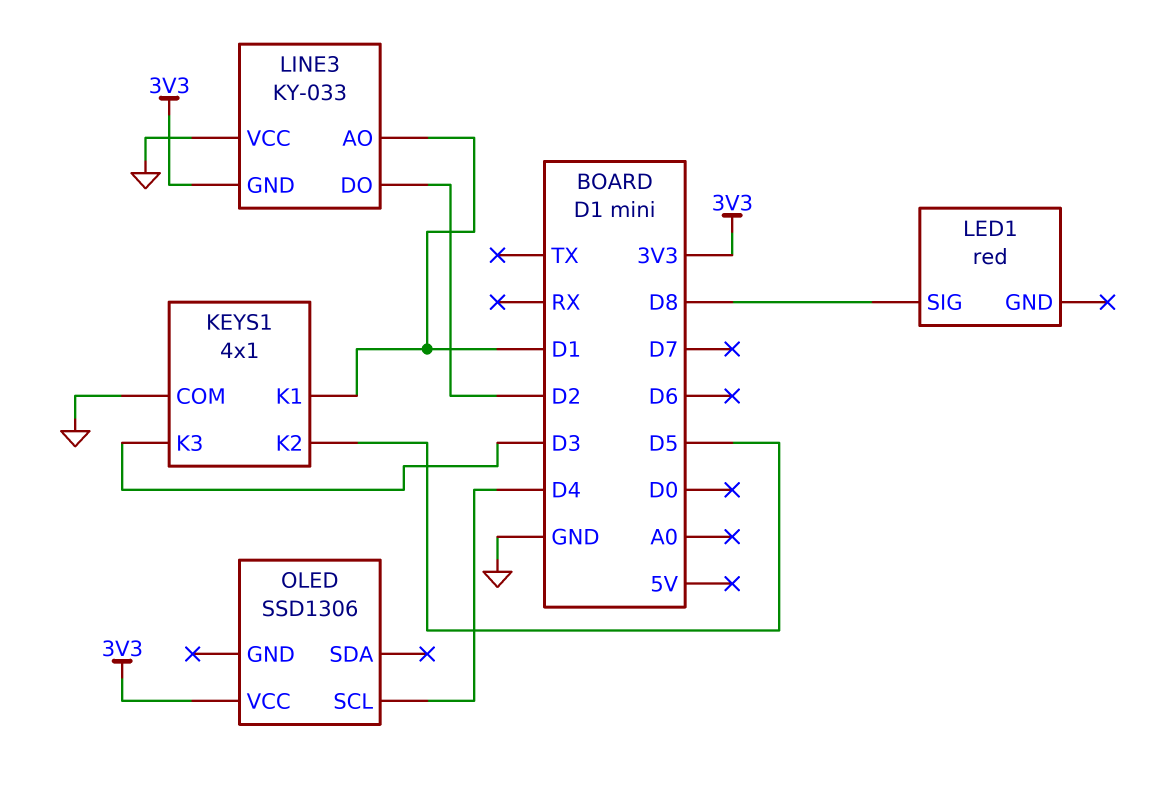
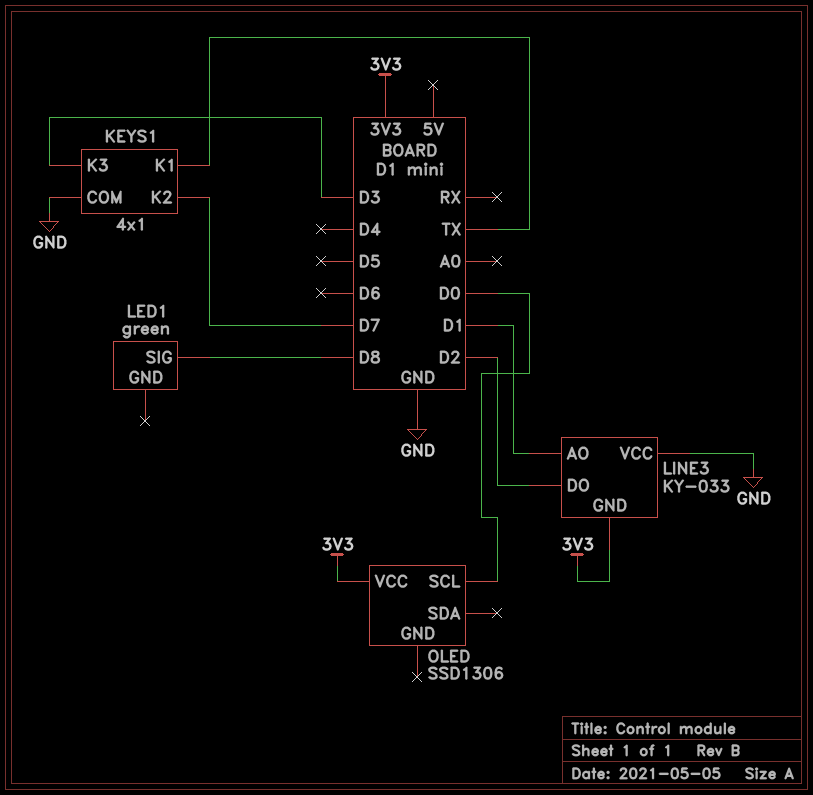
KEYS1 pin K1: D1 -> TX
KEYS1 pin K2: D5 -> D7
LED1: red -> green
OLED pin SCL: D4 -> D0

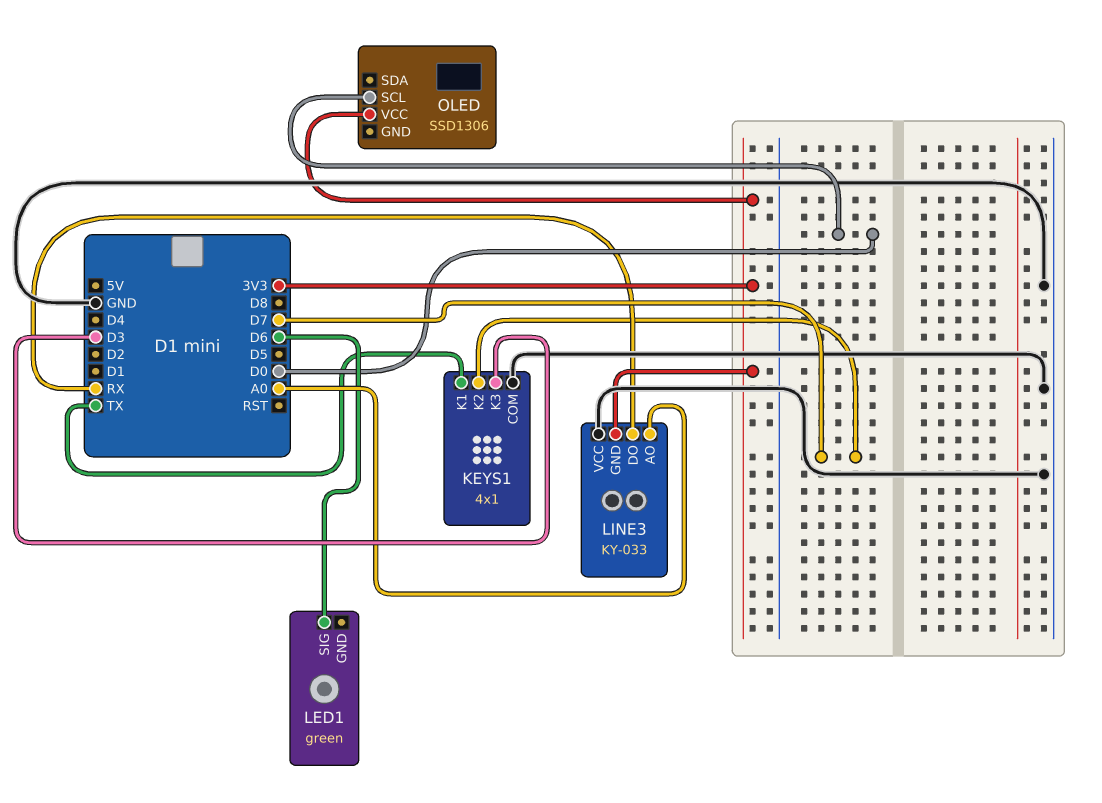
LED1 pin SIG: D8 -> D6
LINE3 pin AO: D1 -> A0
LINE3 pin DO: D2 -> RX

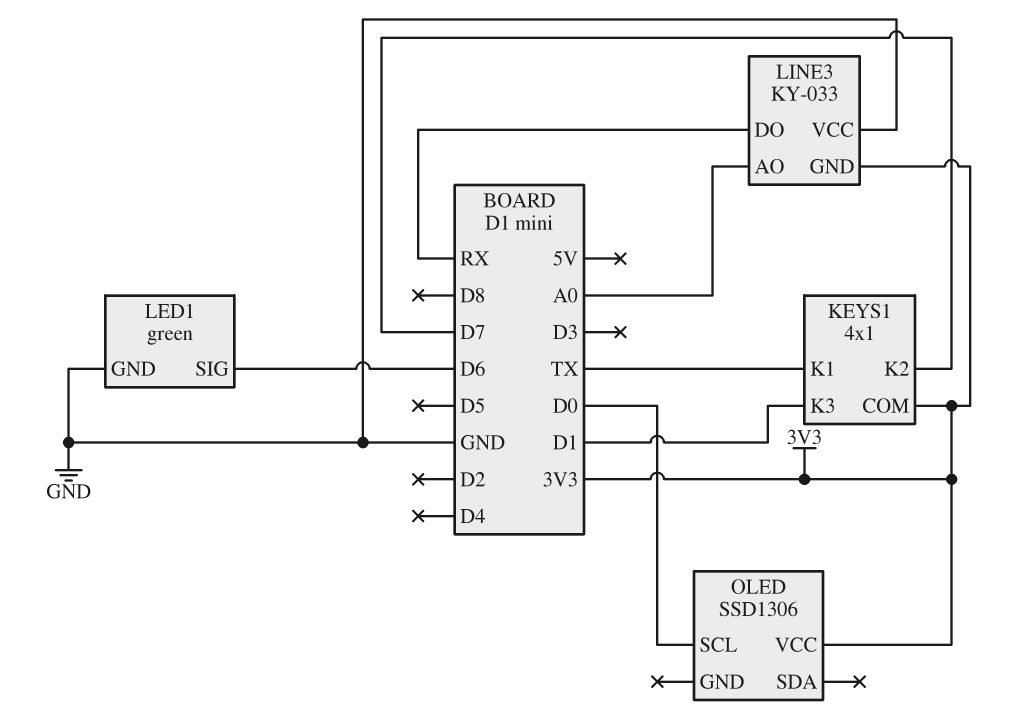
KEYS1 pin COM: GND -> 3V3
KEYS1 pin K3: D3 -> D1
LED1 pin GND: none -> GND

